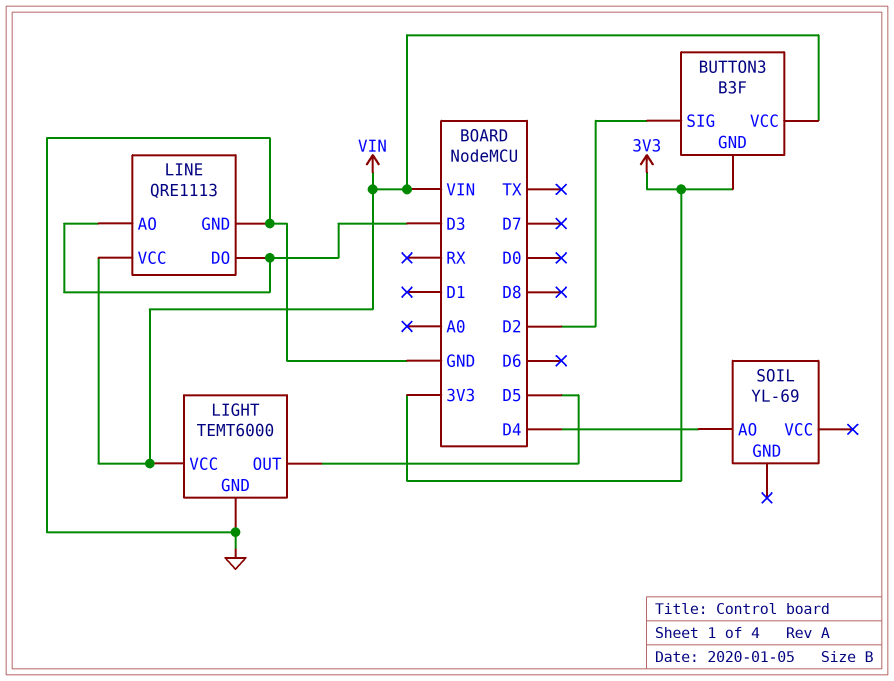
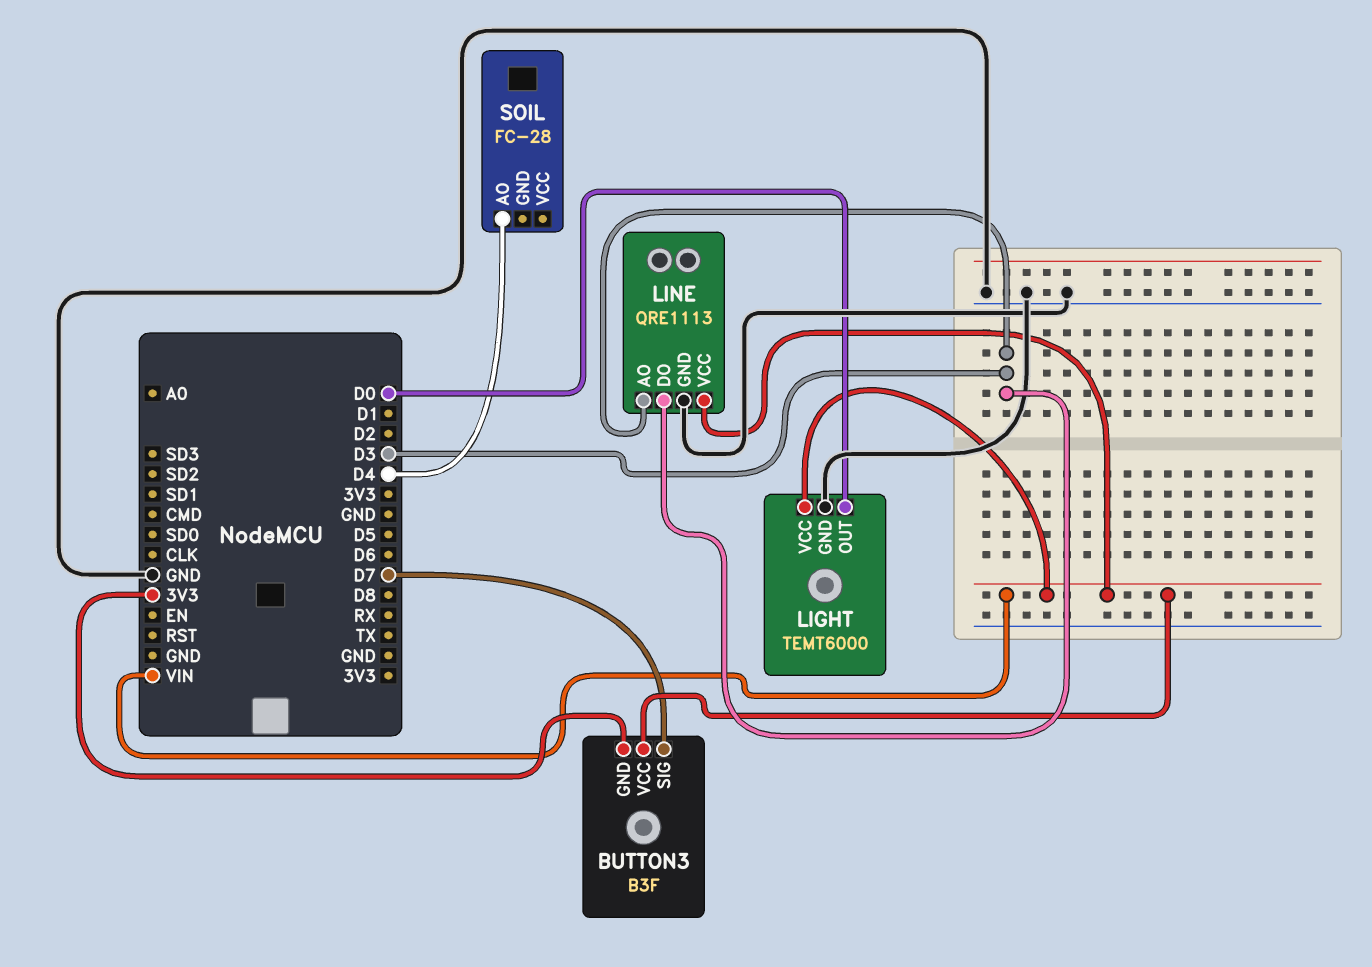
BUTTON3 pin SIG: D2 -> D7
LIGHT pin OUT: D5 -> D0
SOIL: YL-69 -> FC-28

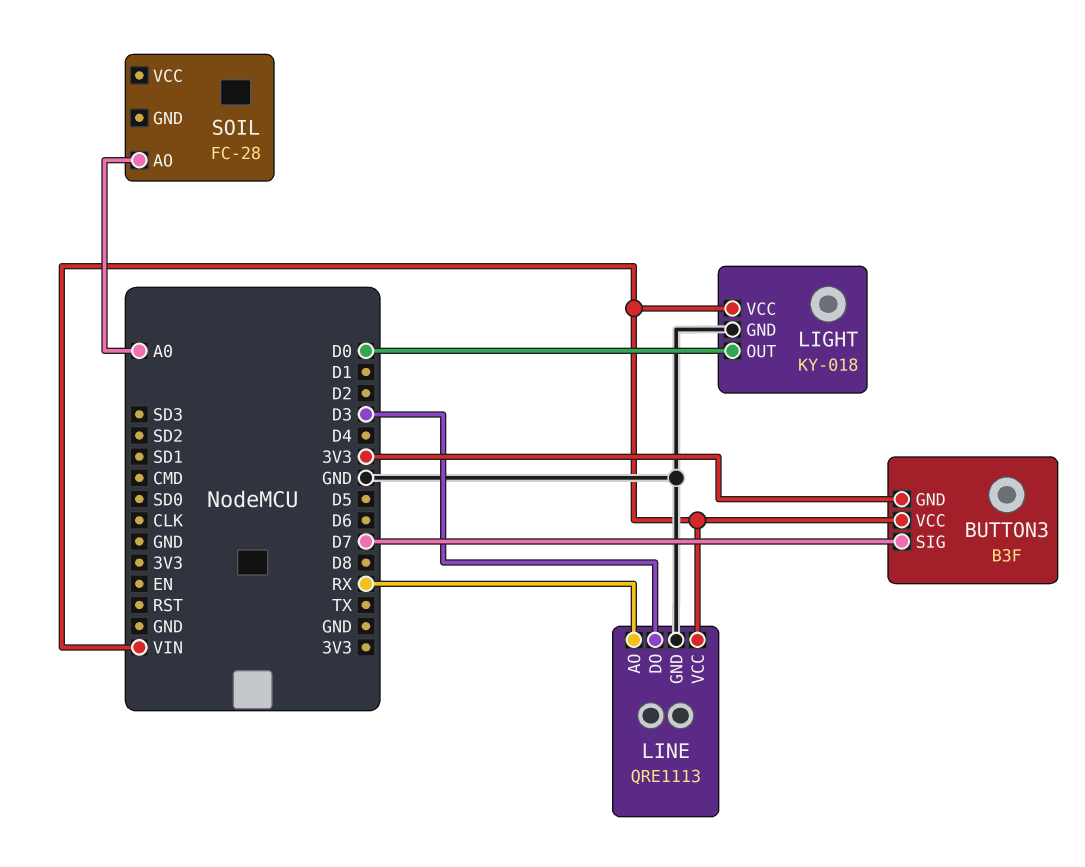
LIGHT: TEMT6000 -> KY-018
LINE pin AO: D3 -> RX
SOIL pin AO: D4 -> A0

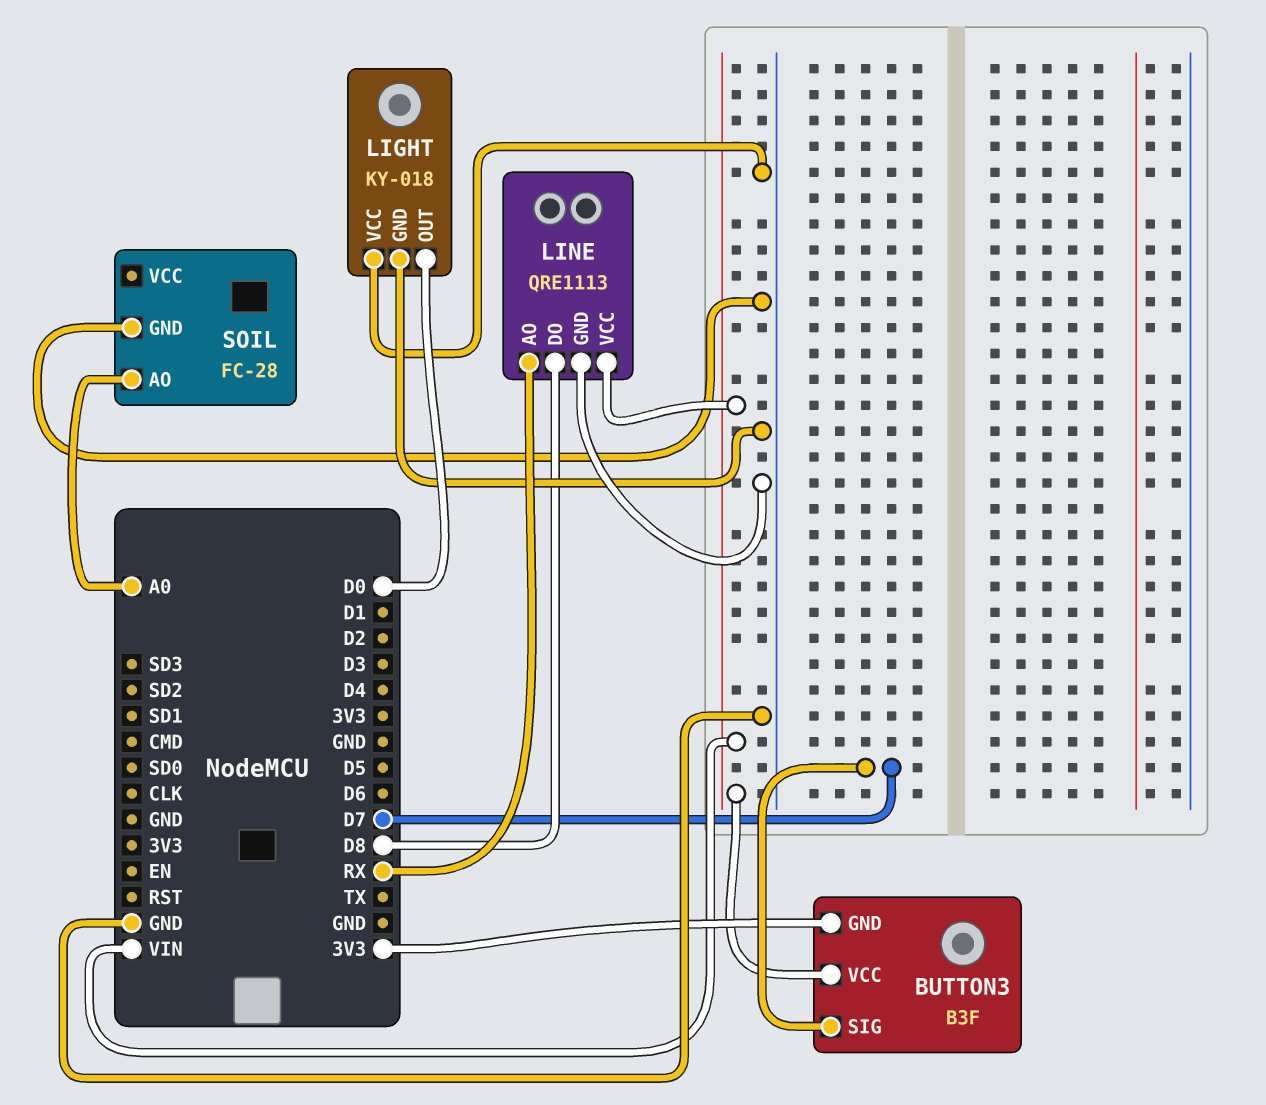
LIGHT pin VCC: VIN -> GND
LINE pin DO: D3 -> D8
SOIL pin GND: none -> GND

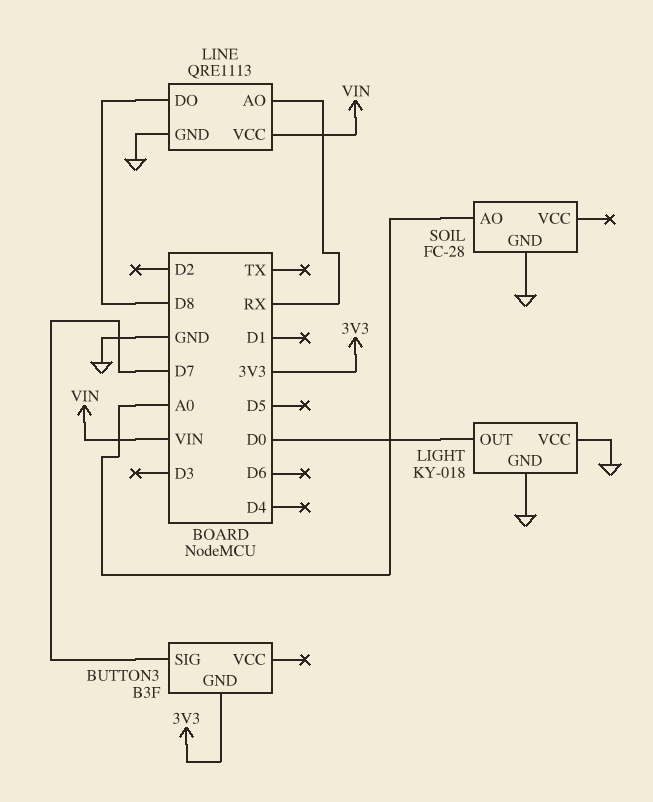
BUTTON3 pin VCC: VIN -> none

